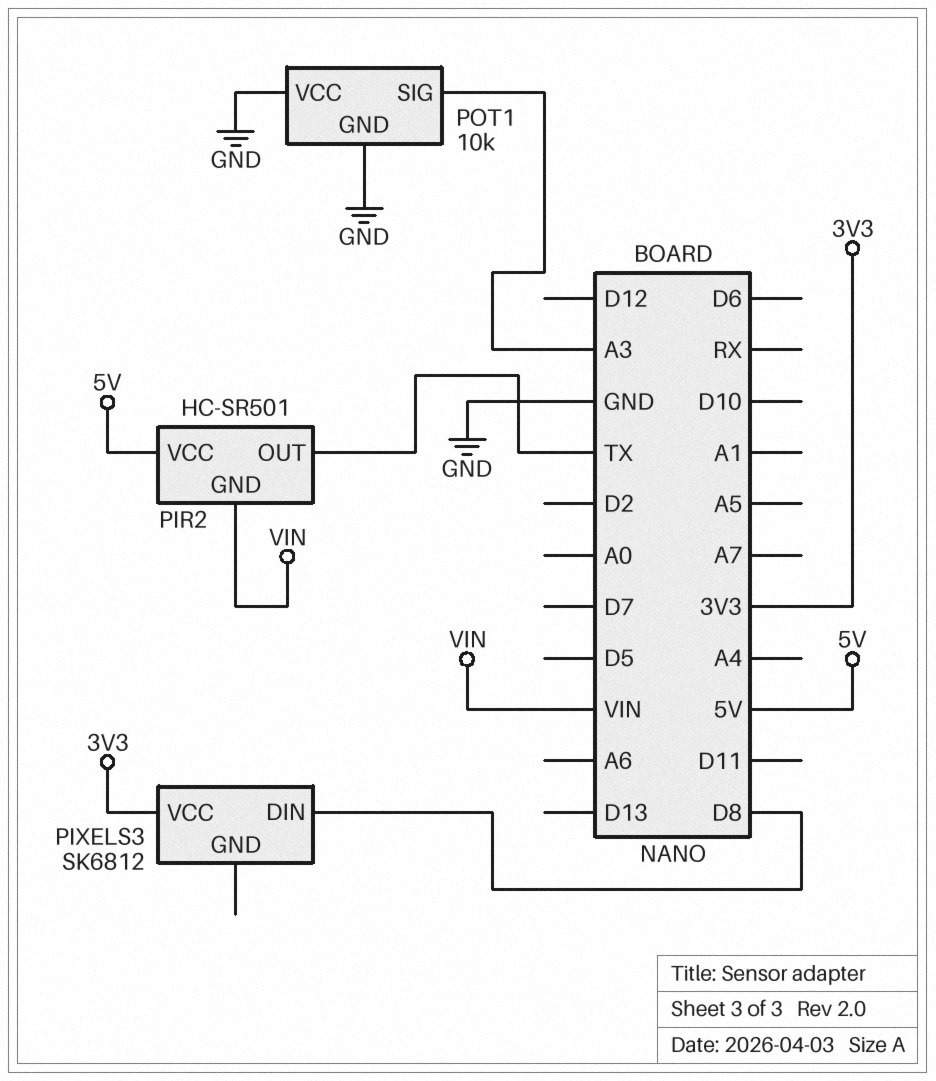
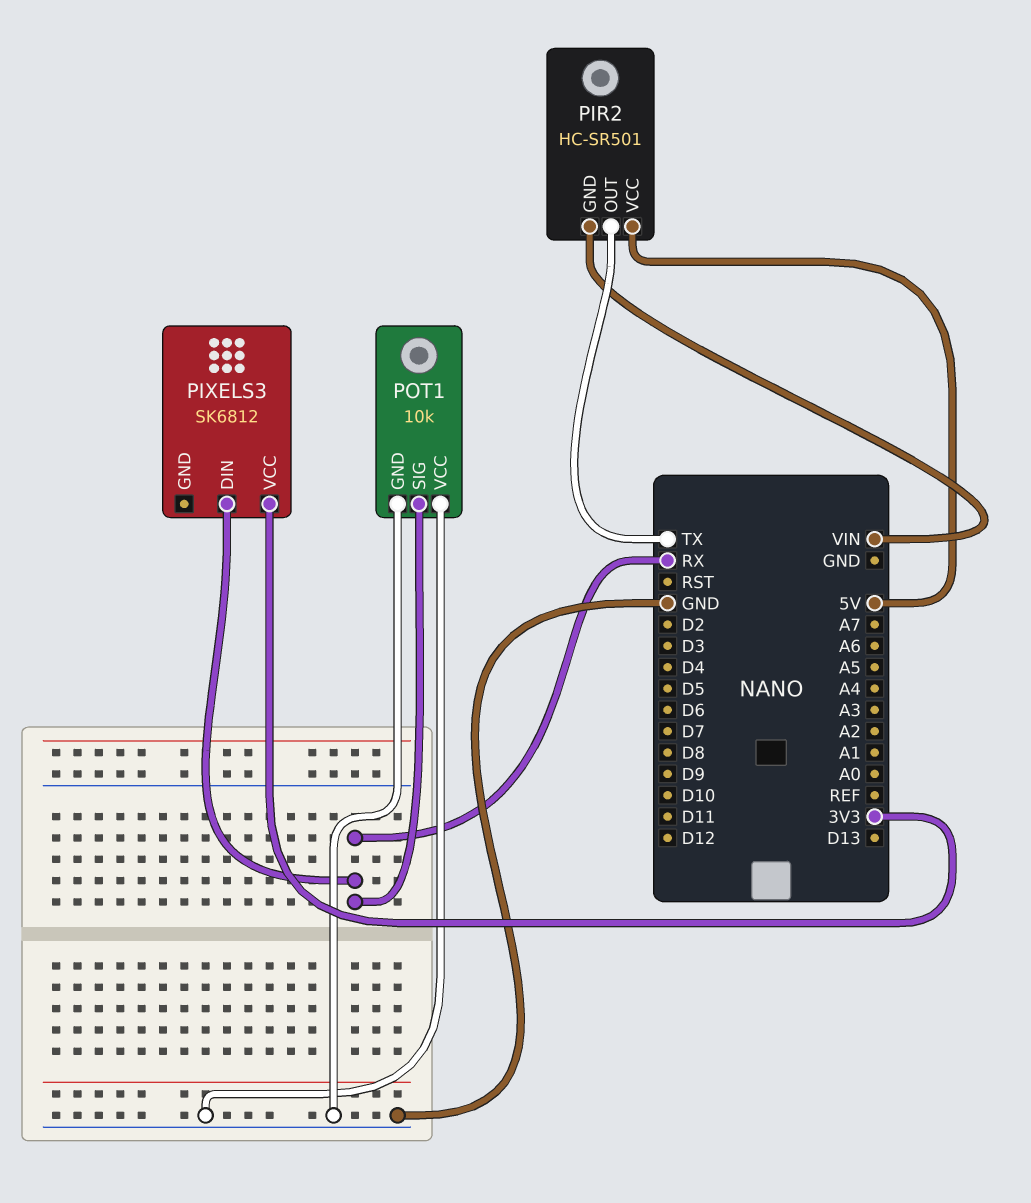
PIXELS3 pin DIN: D8 -> RX
POT1 pin SIG: A3 -> RX

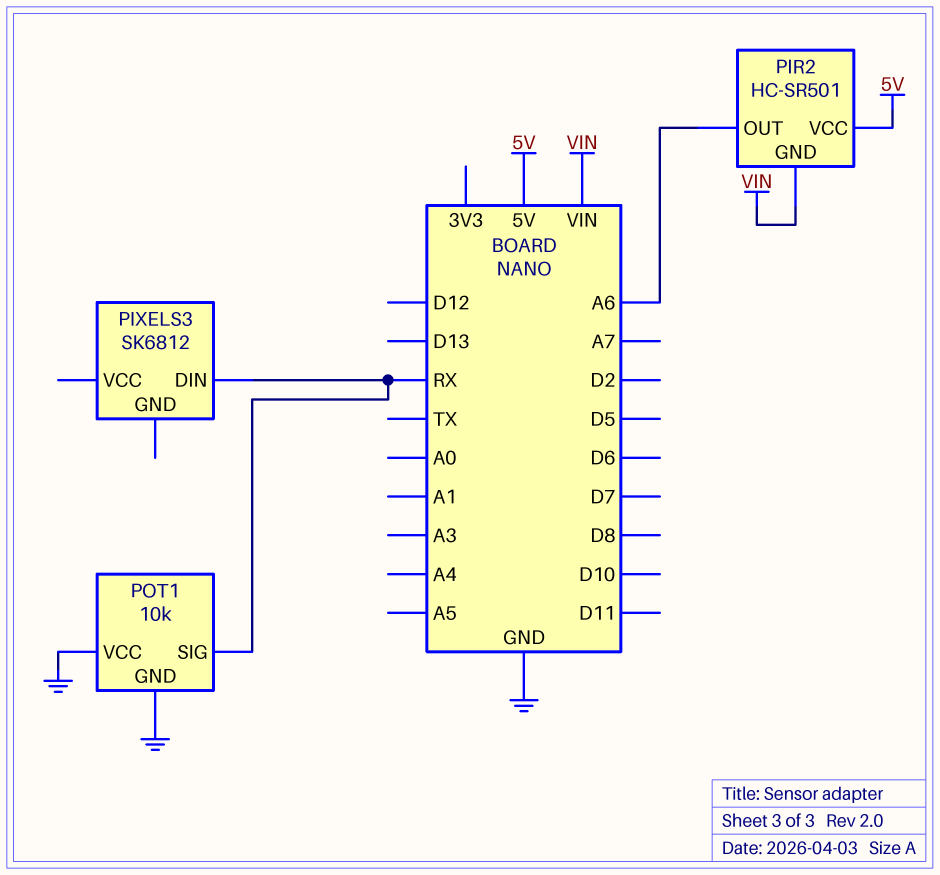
PIR2 pin OUT: TX -> A6
PIXELS3 pin VCC: 3V3 -> none

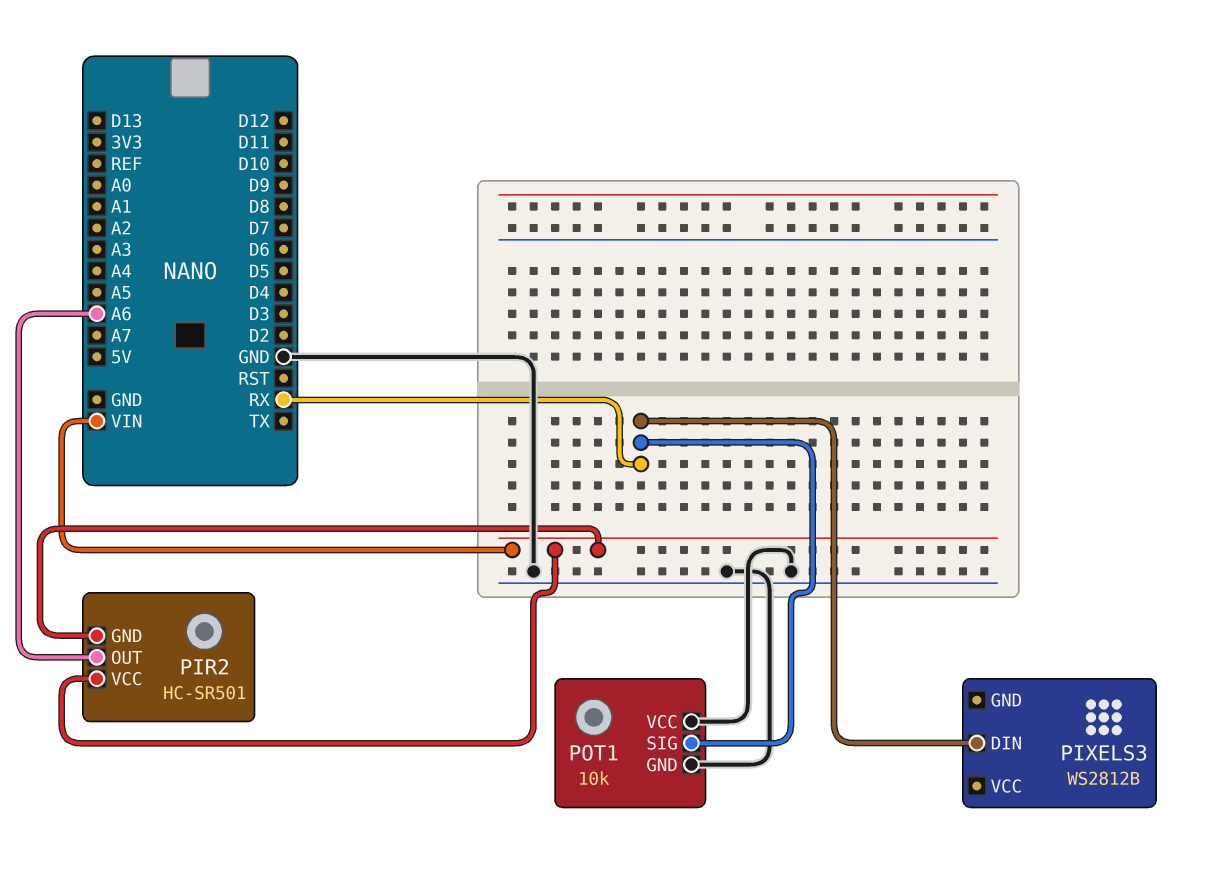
PIR2 pin VCC: 5V -> VIN
PIXELS3: SK6812 -> WS2812B

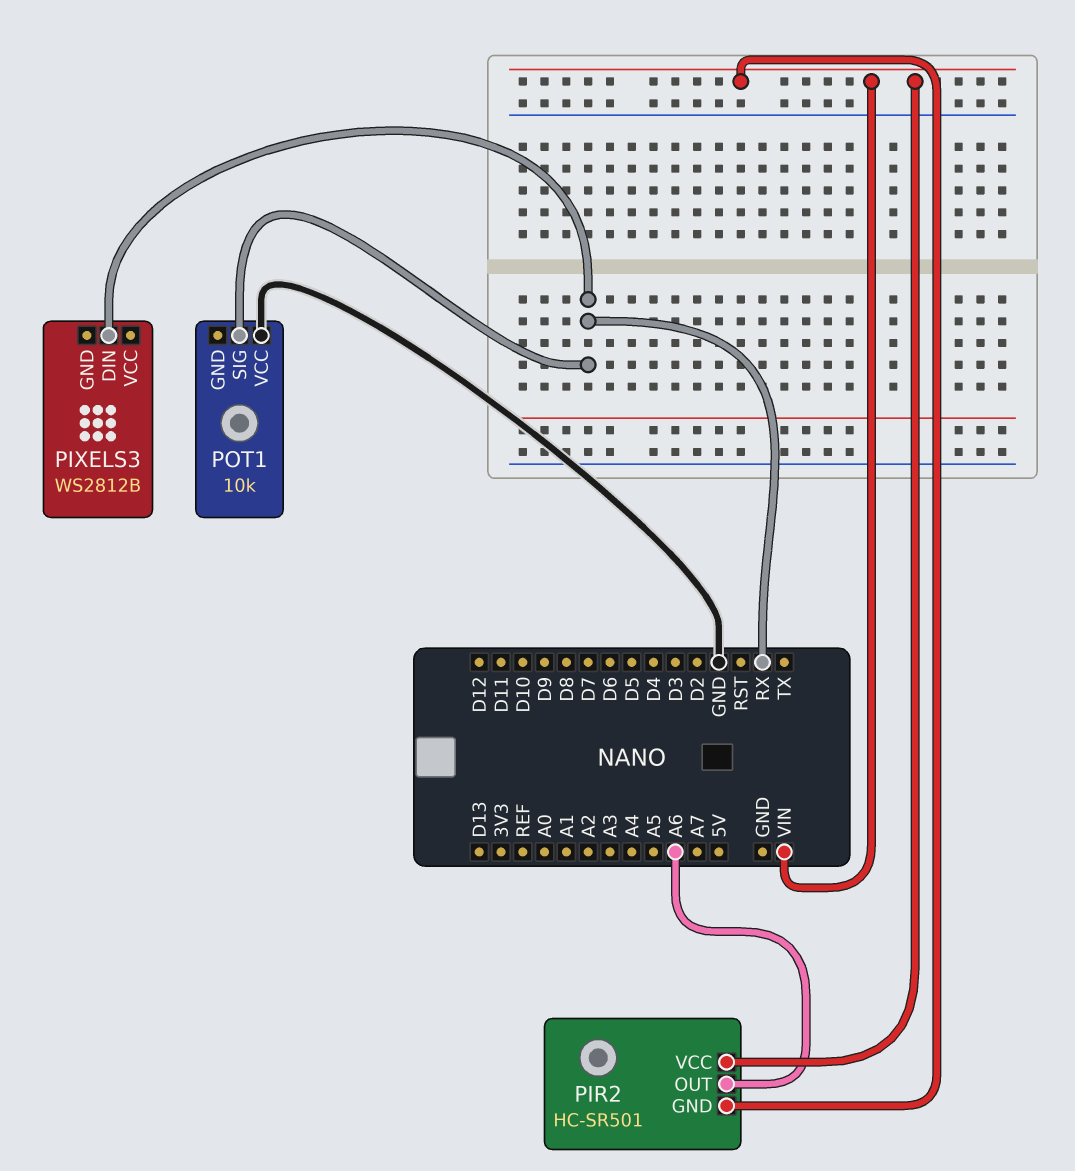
POT1 pin GND: GND -> none

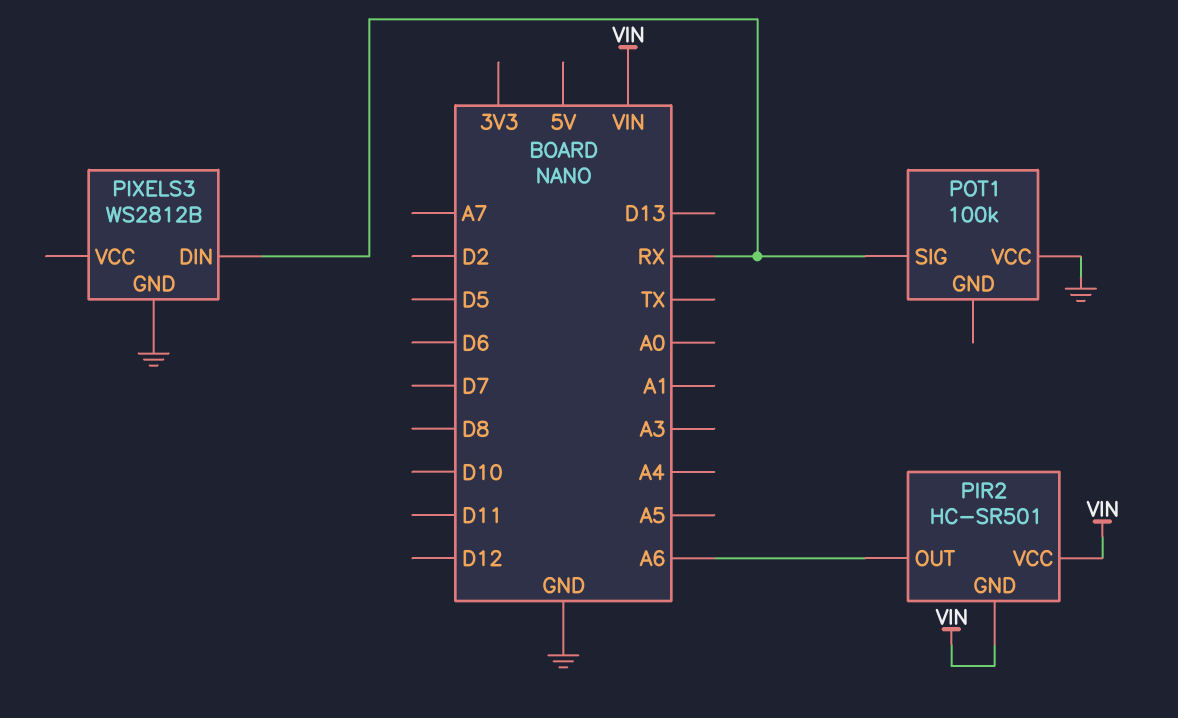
PIXELS3 pin GND: none -> GND
POT1: 10k -> 100k

